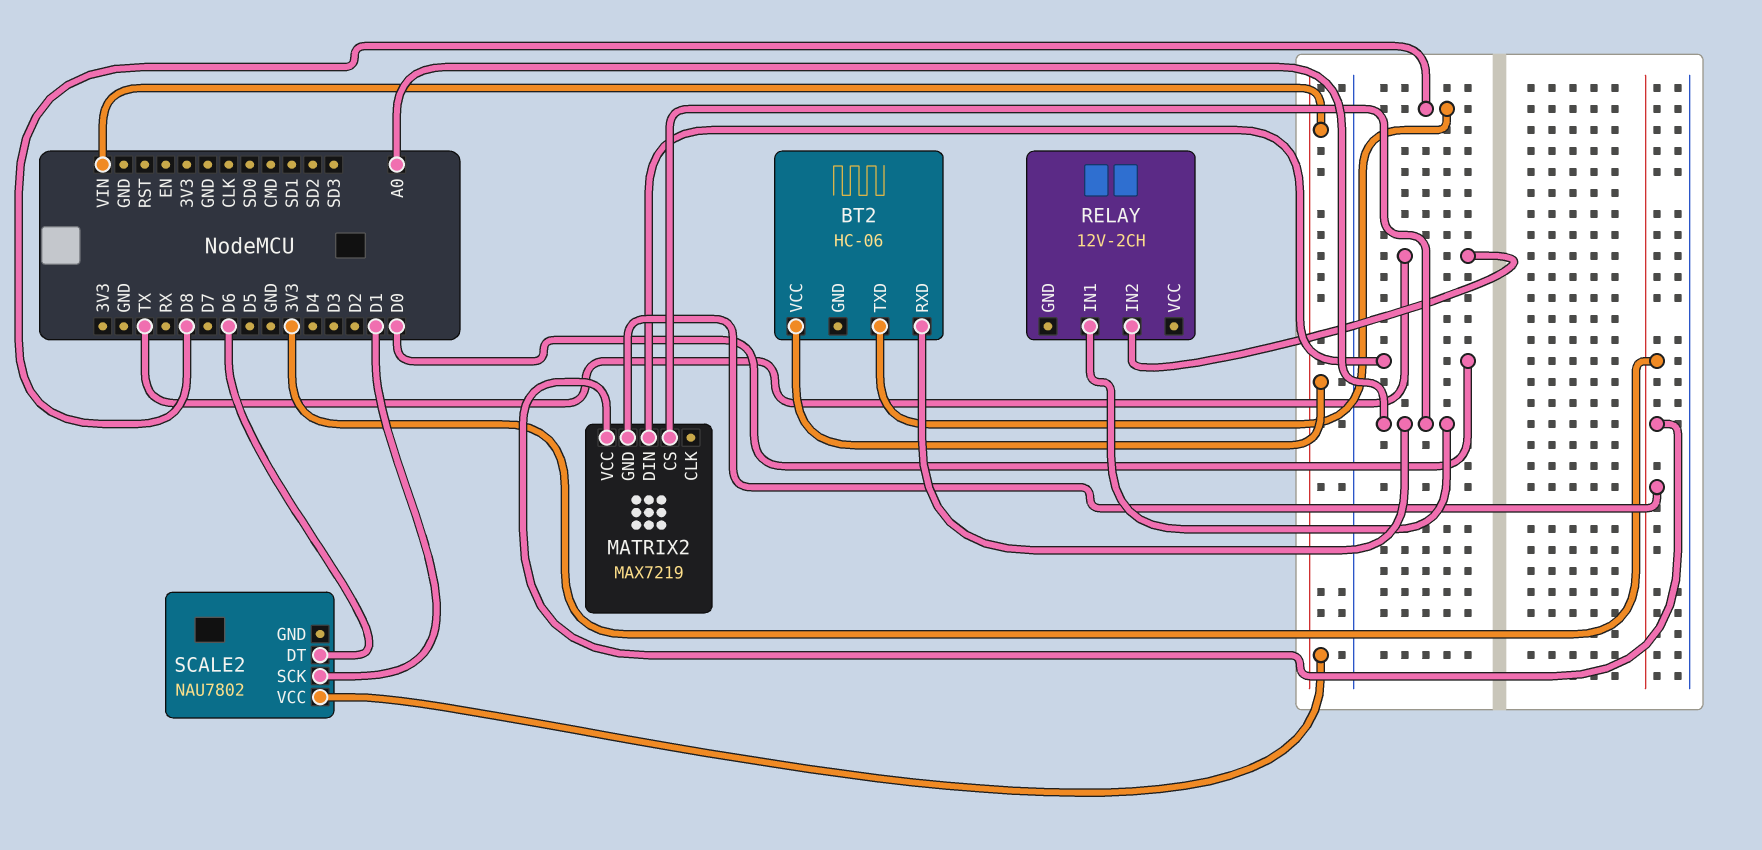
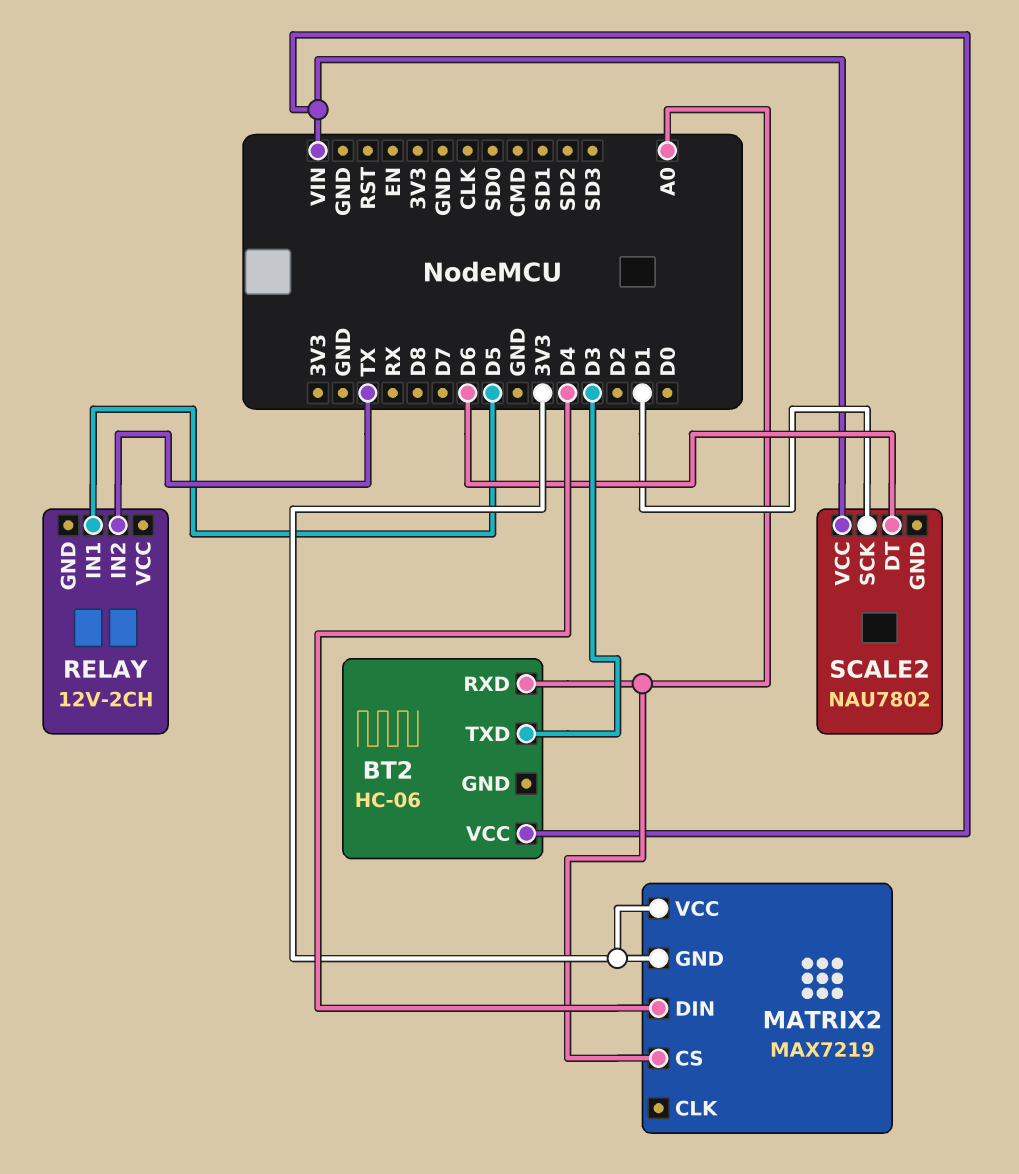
BT2 pin TXD: D8 -> D3
MATRIX2 pin DIN: D0 -> D4
RELAY pin IN1: A0 -> D5

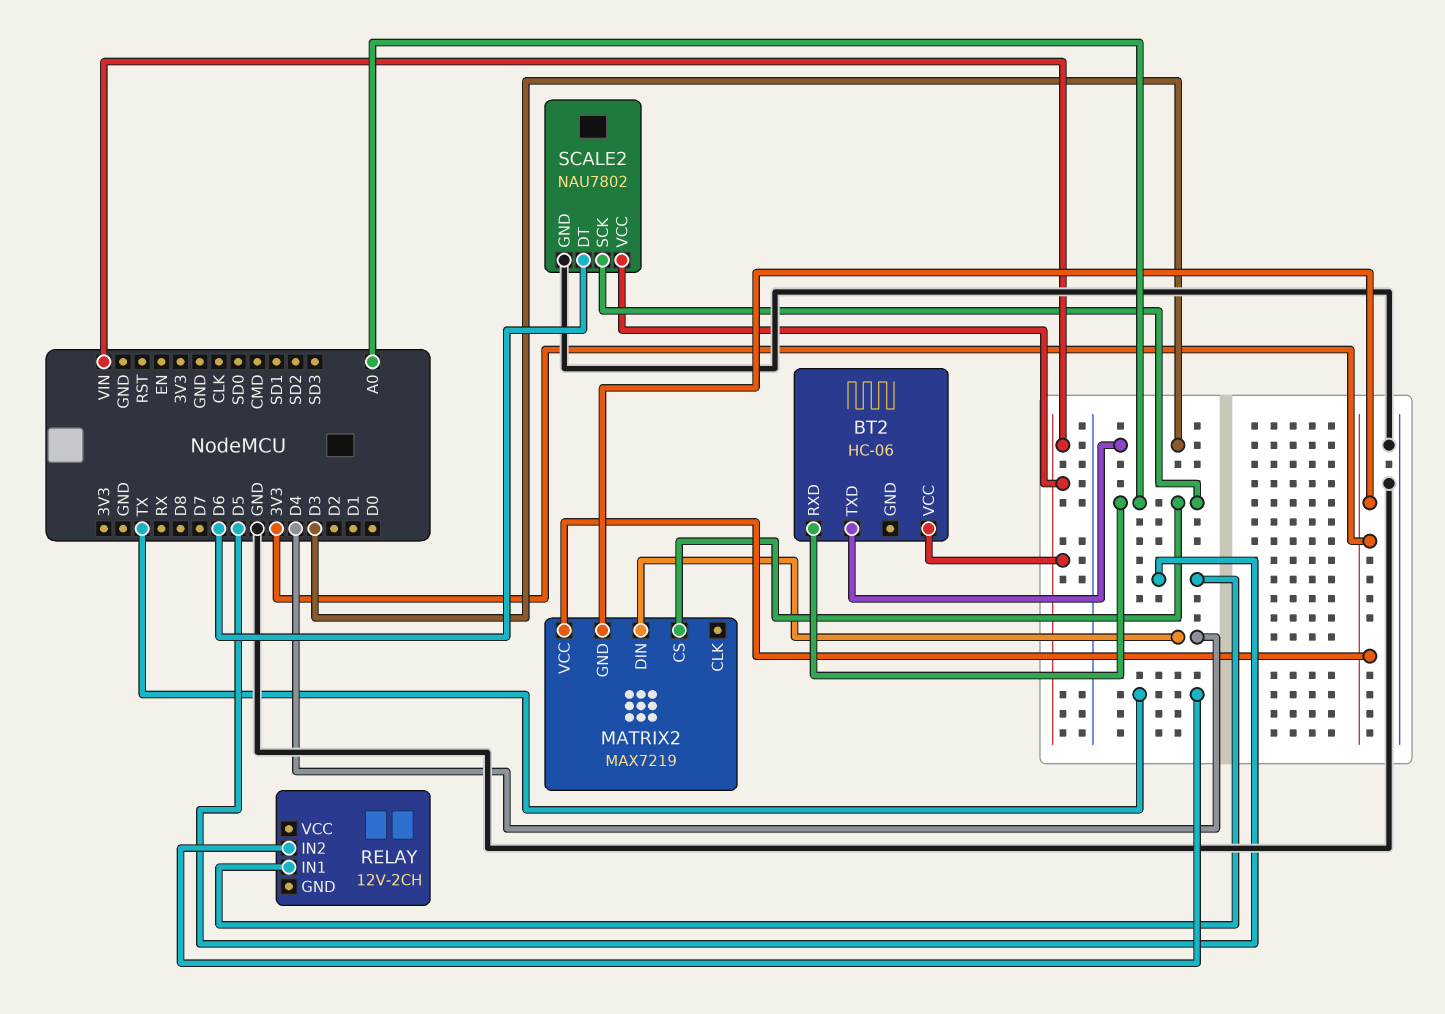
SCALE2 pin GND: none -> GND
SCALE2 pin SCK: D1 -> A0

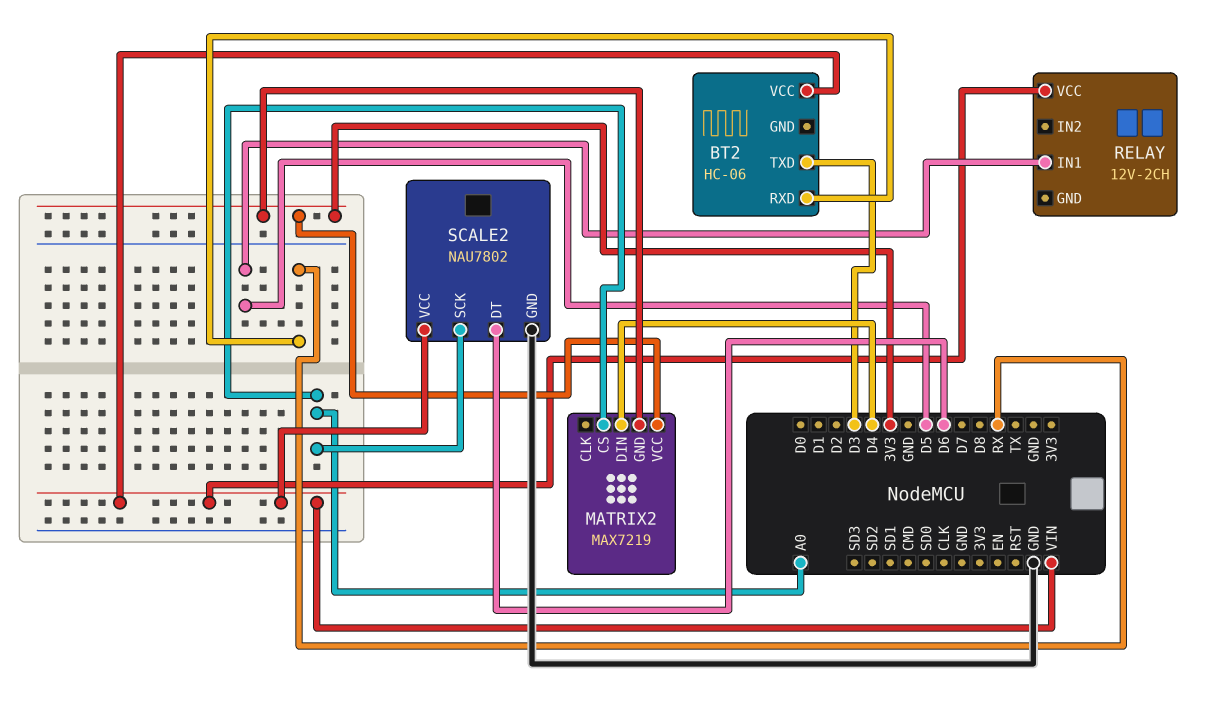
BT2 pin RXD: A0 -> RX
RELAY pin IN2: TX -> none
RELAY pin VCC: none -> VIN

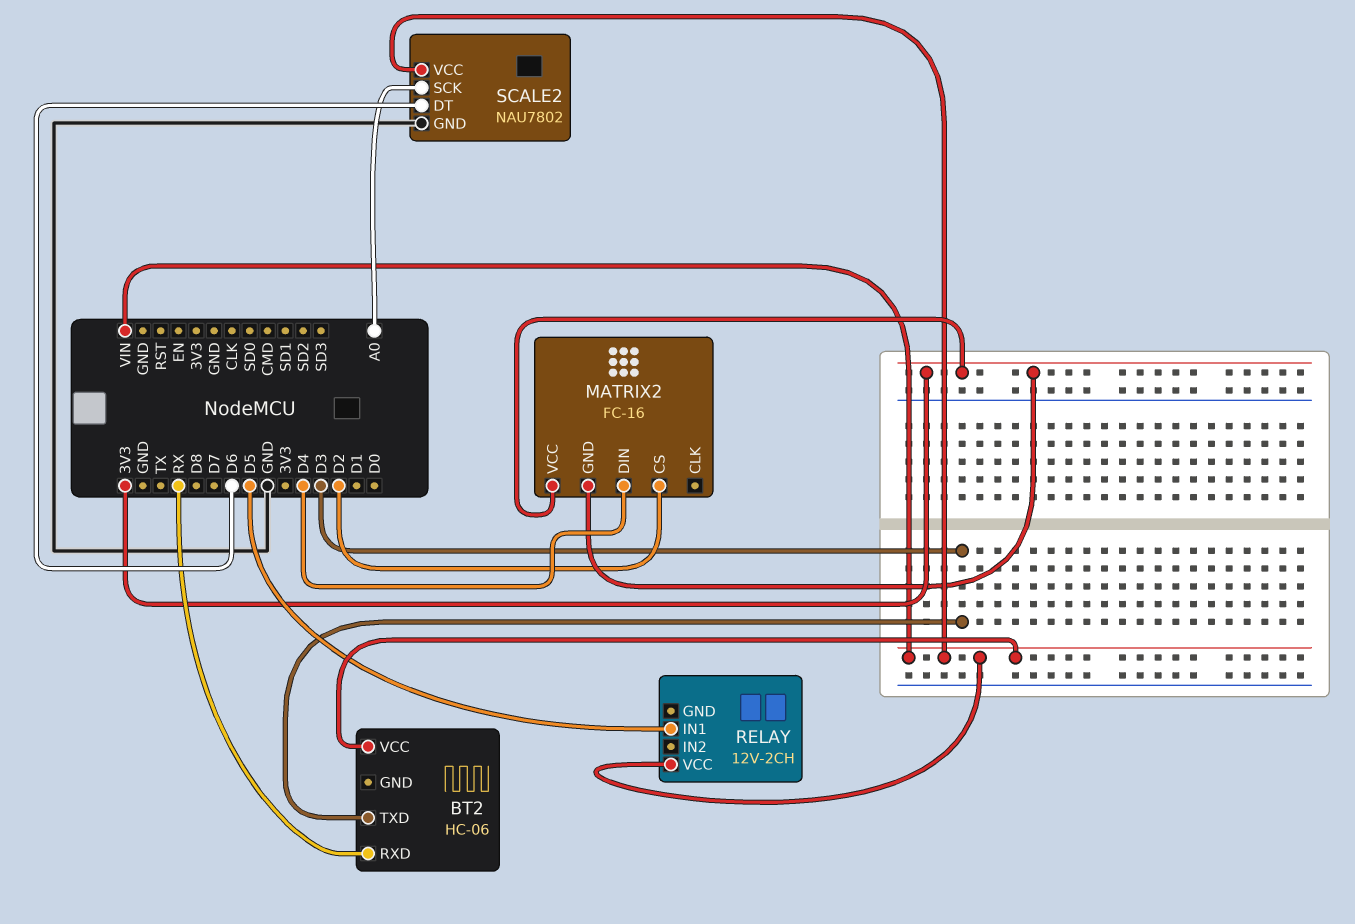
MATRIX2: MAX7219 -> FC-16
MATRIX2 pin CS: A0 -> D2

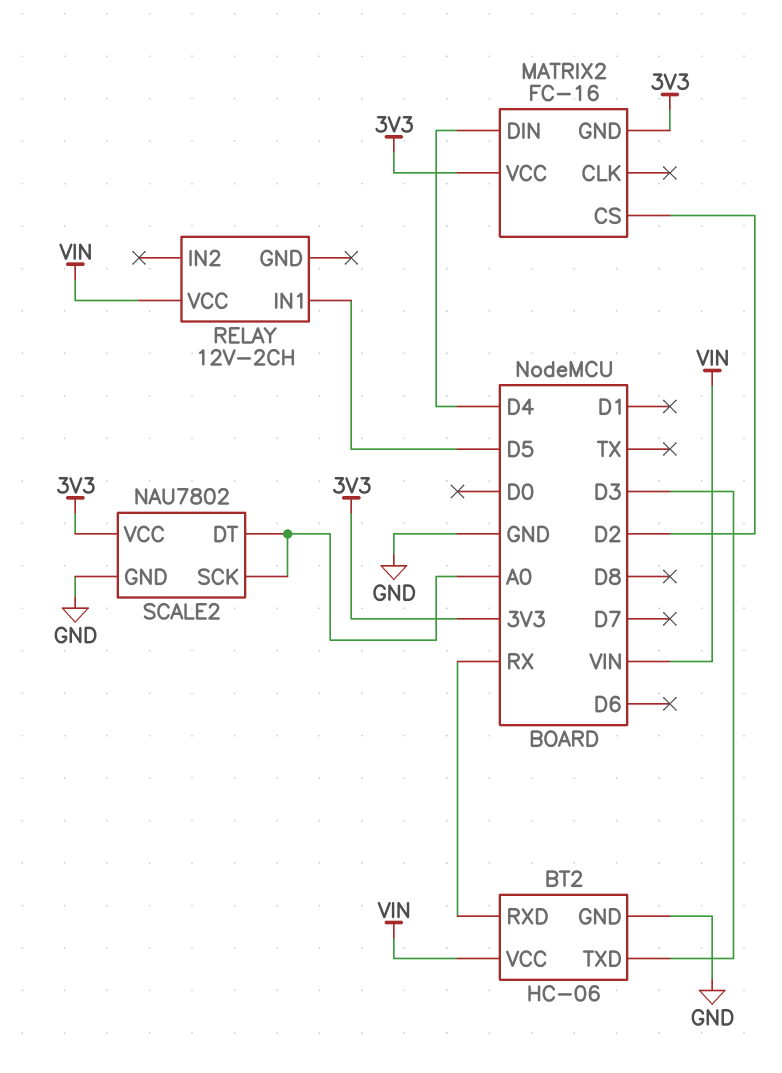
BT2 pin GND: none -> GND
SCALE2 pin DT: D6 -> A0
SCALE2 pin VCC: VIN -> 3V3

